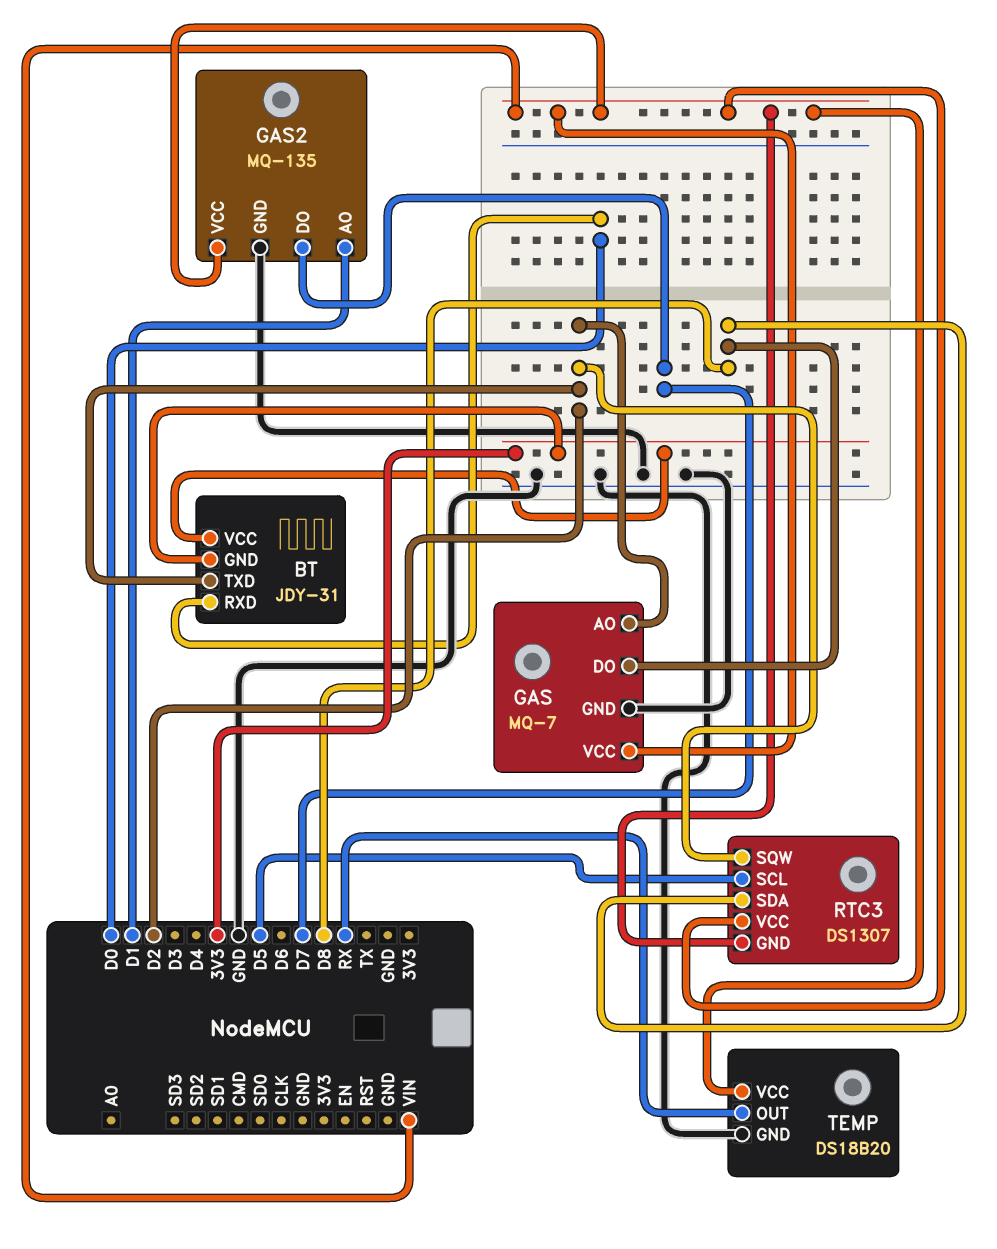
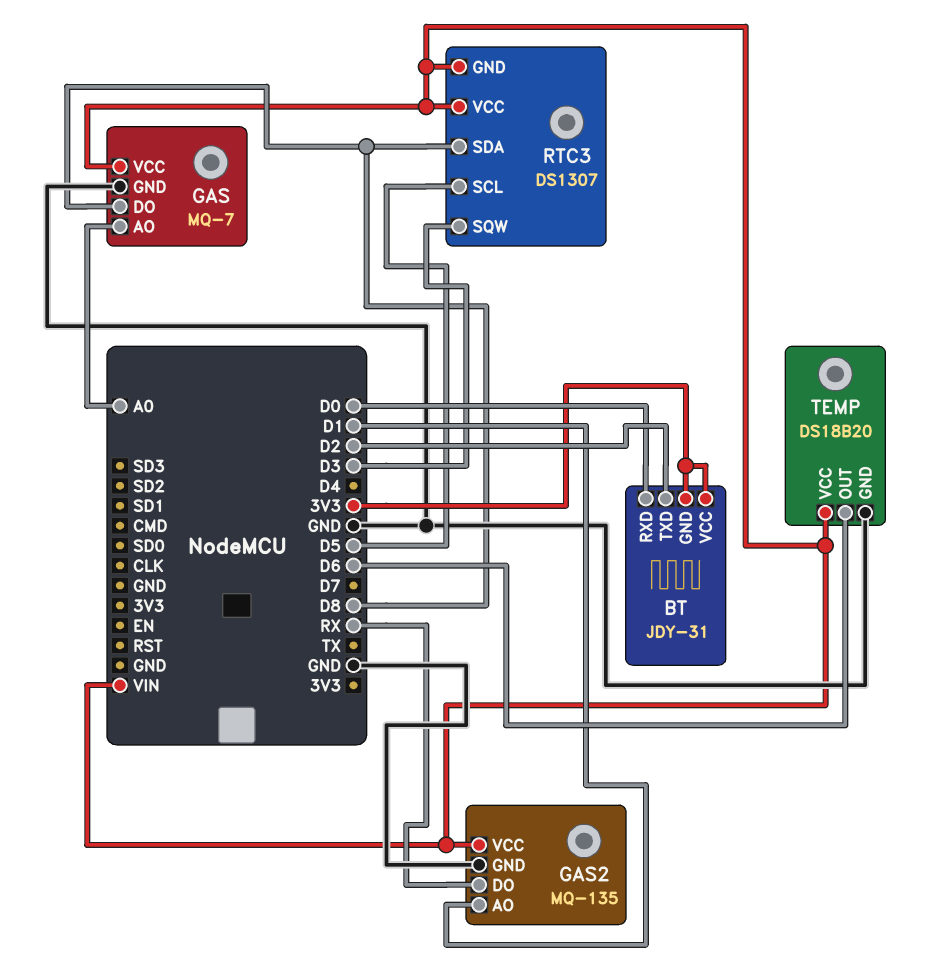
GAS pin AO: D2 -> A0
GAS2 pin DO: D7 -> RX
RTC3 pin SQW: D2 -> D3
TEMP pin OUT: RX -> D6

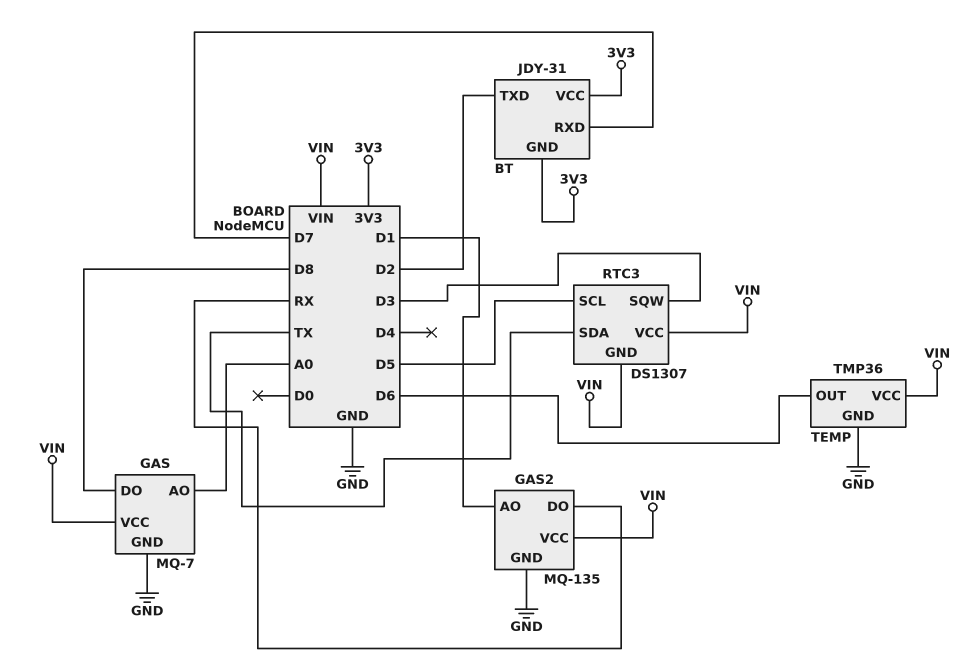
BT pin RXD: D0 -> D7
RTC3 pin SDA: D8 -> TX
TEMP: DS18B20 -> TMP36

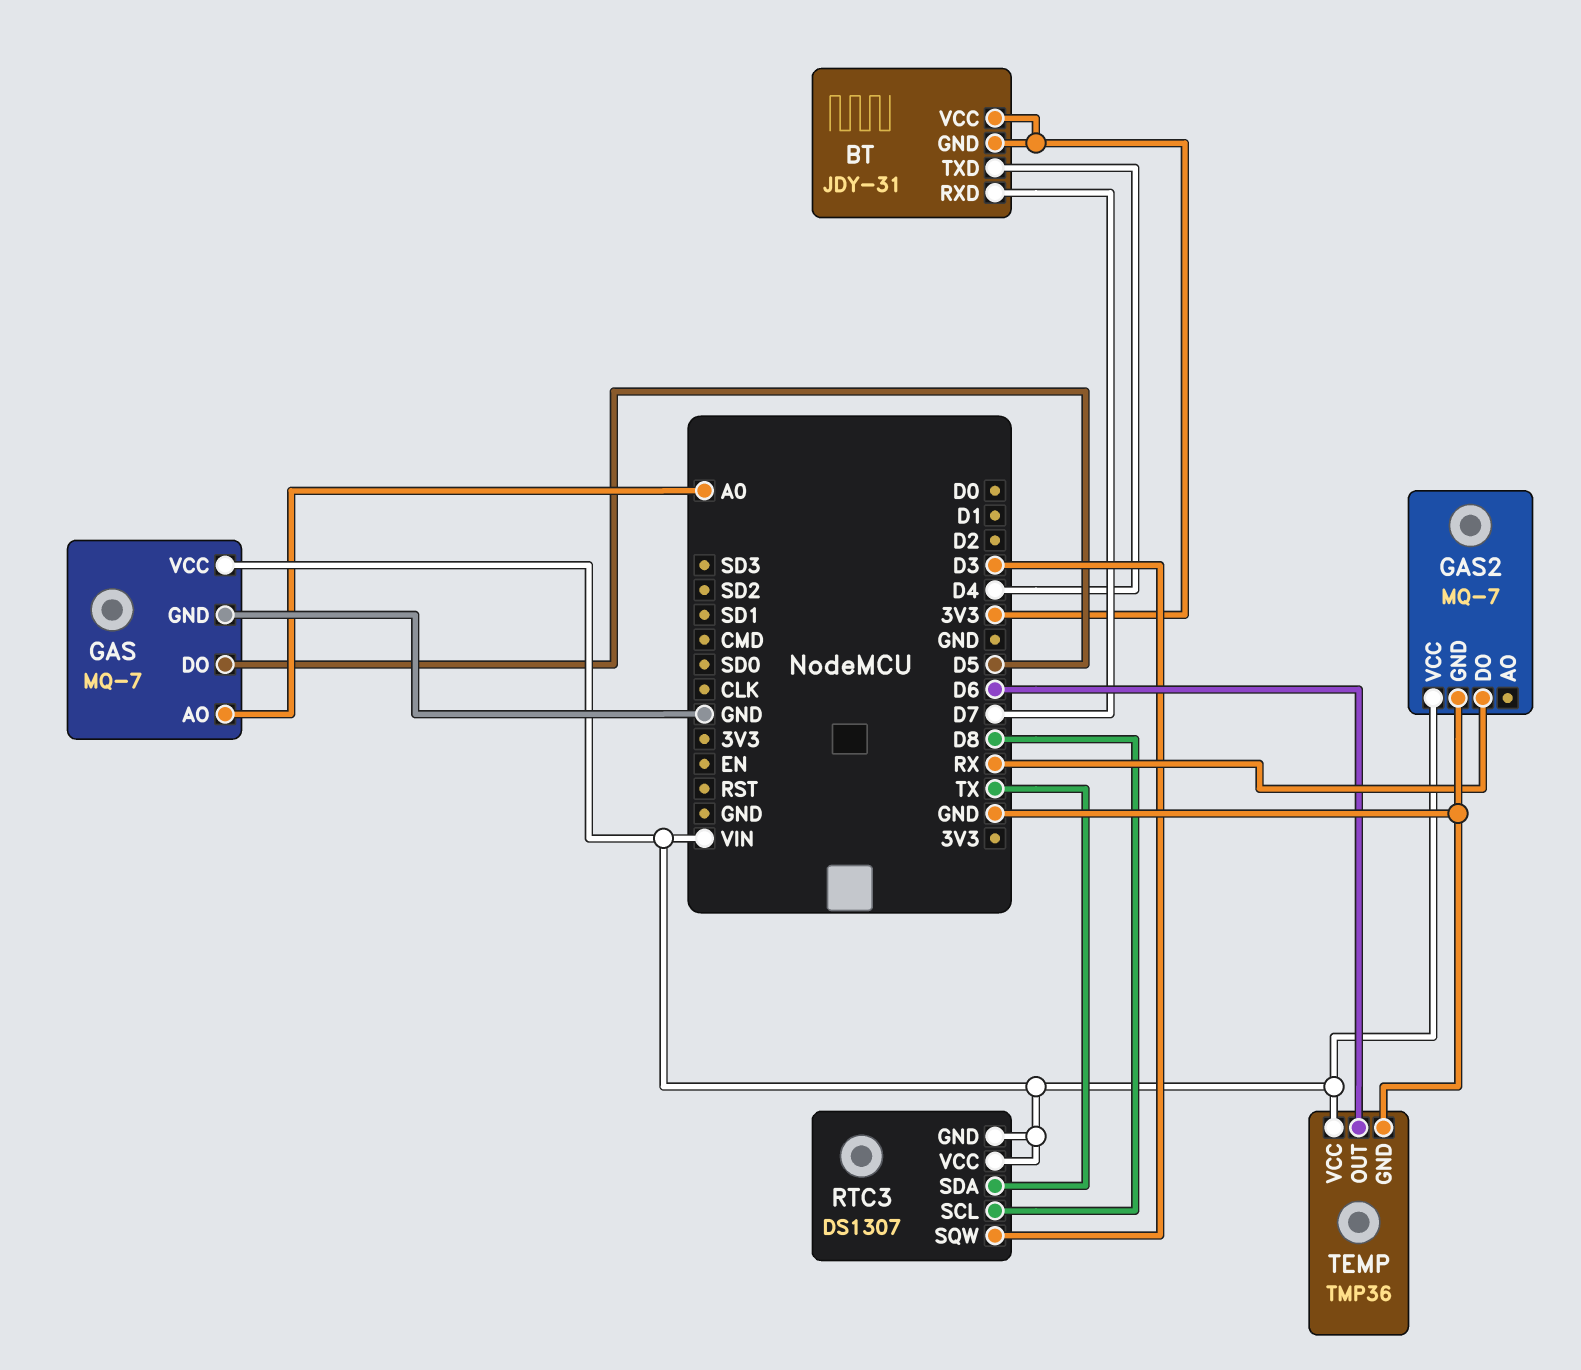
BT pin TXD: D2 -> D4
GAS pin DO: D8 -> D5
GAS2: MQ-135 -> MQ-7
GAS2 pin AO: D1 -> none
RTC3 pin SCL: D5 -> D8

